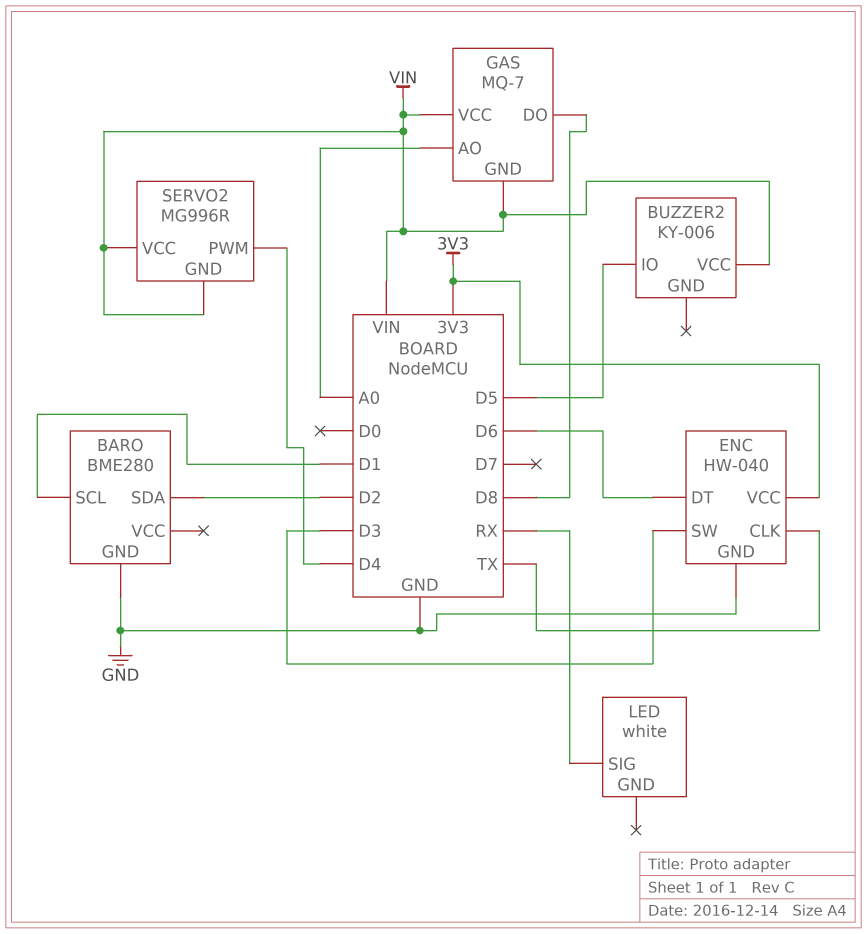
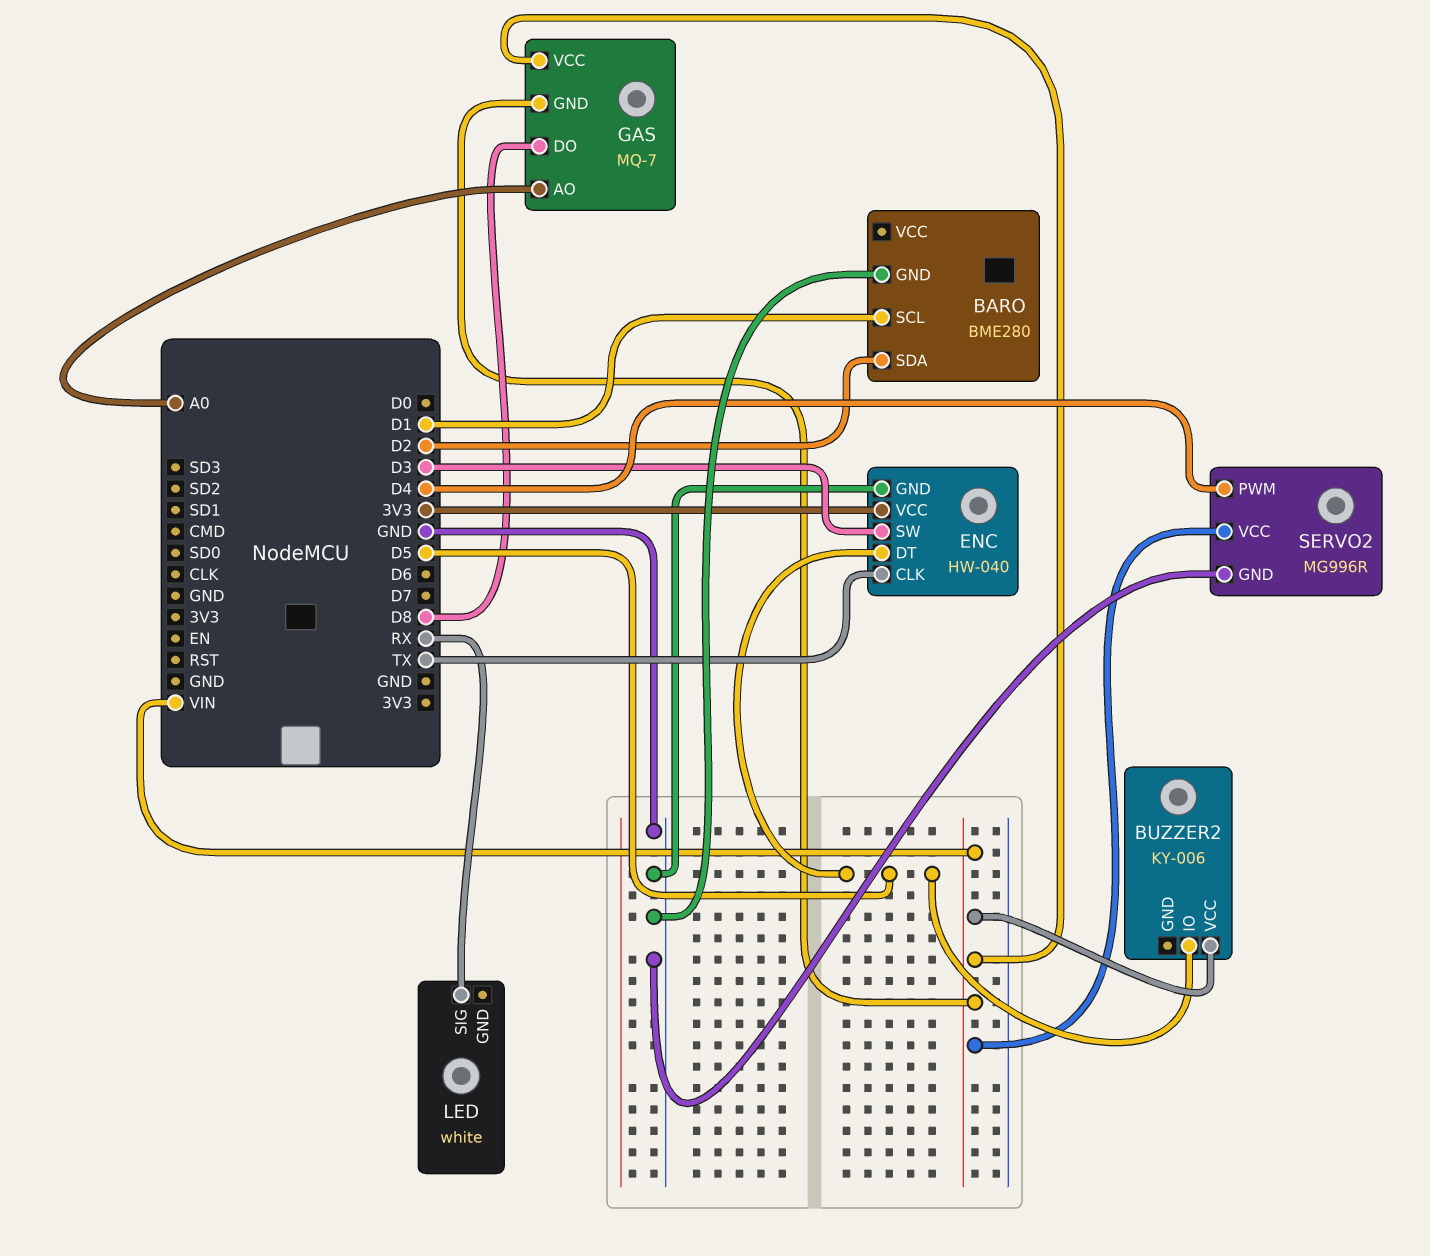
ENC pin DT: D6 -> D5
SERVO2 pin GND: VIN -> GND

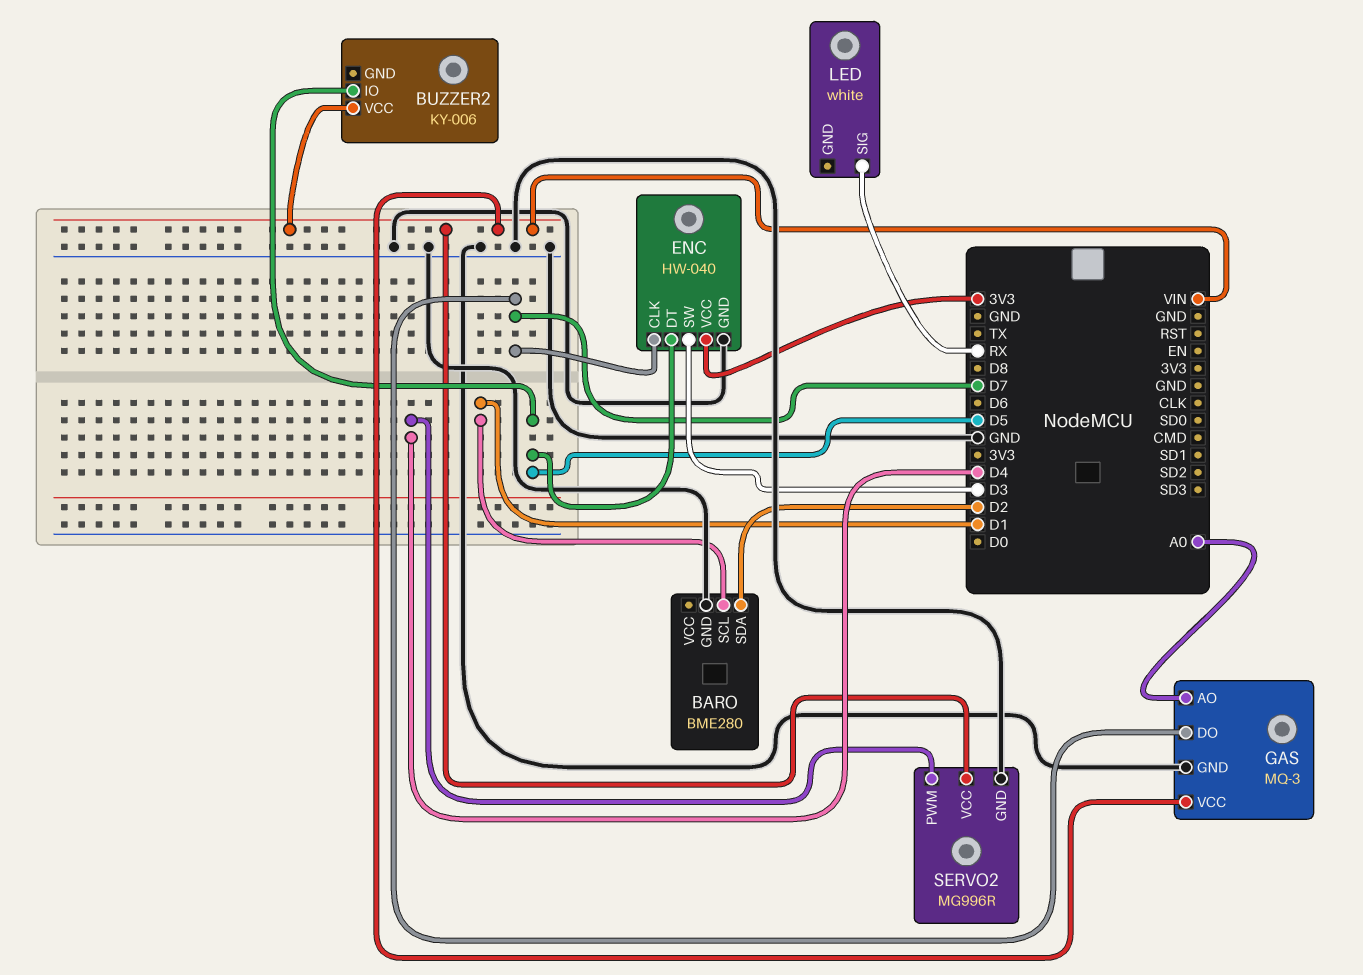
ENC pin CLK: TX -> D7
GAS: MQ-7 -> MQ-3
GAS pin DO: D8 -> D7
GAS pin GND: VIN -> GND

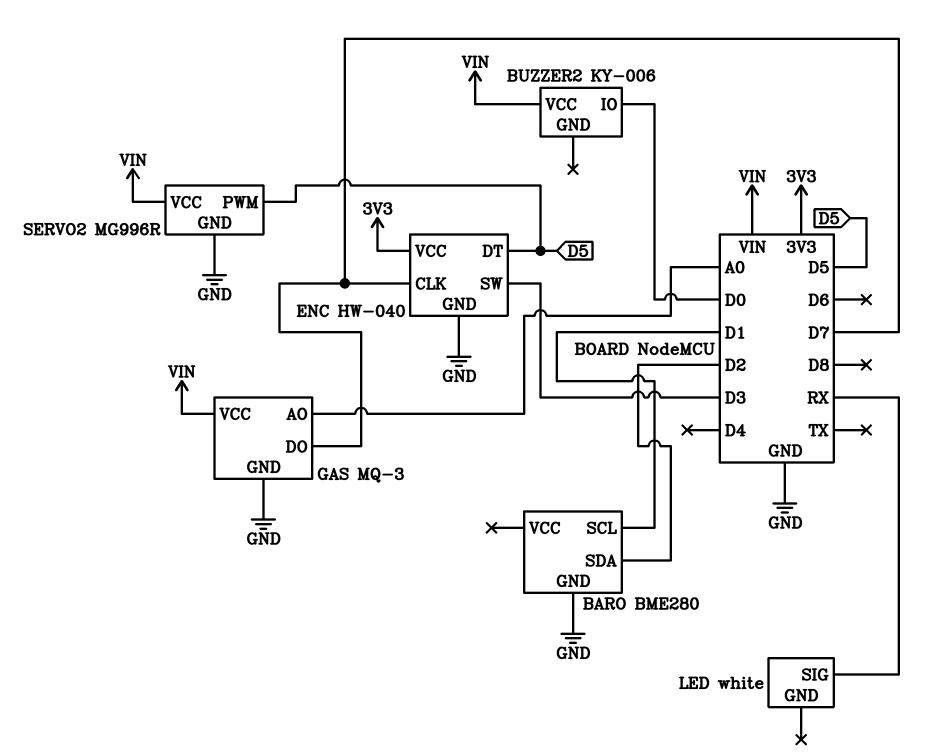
BUZZER2 pin IO: D5 -> D0
SERVO2 pin PWM: D4 -> D5

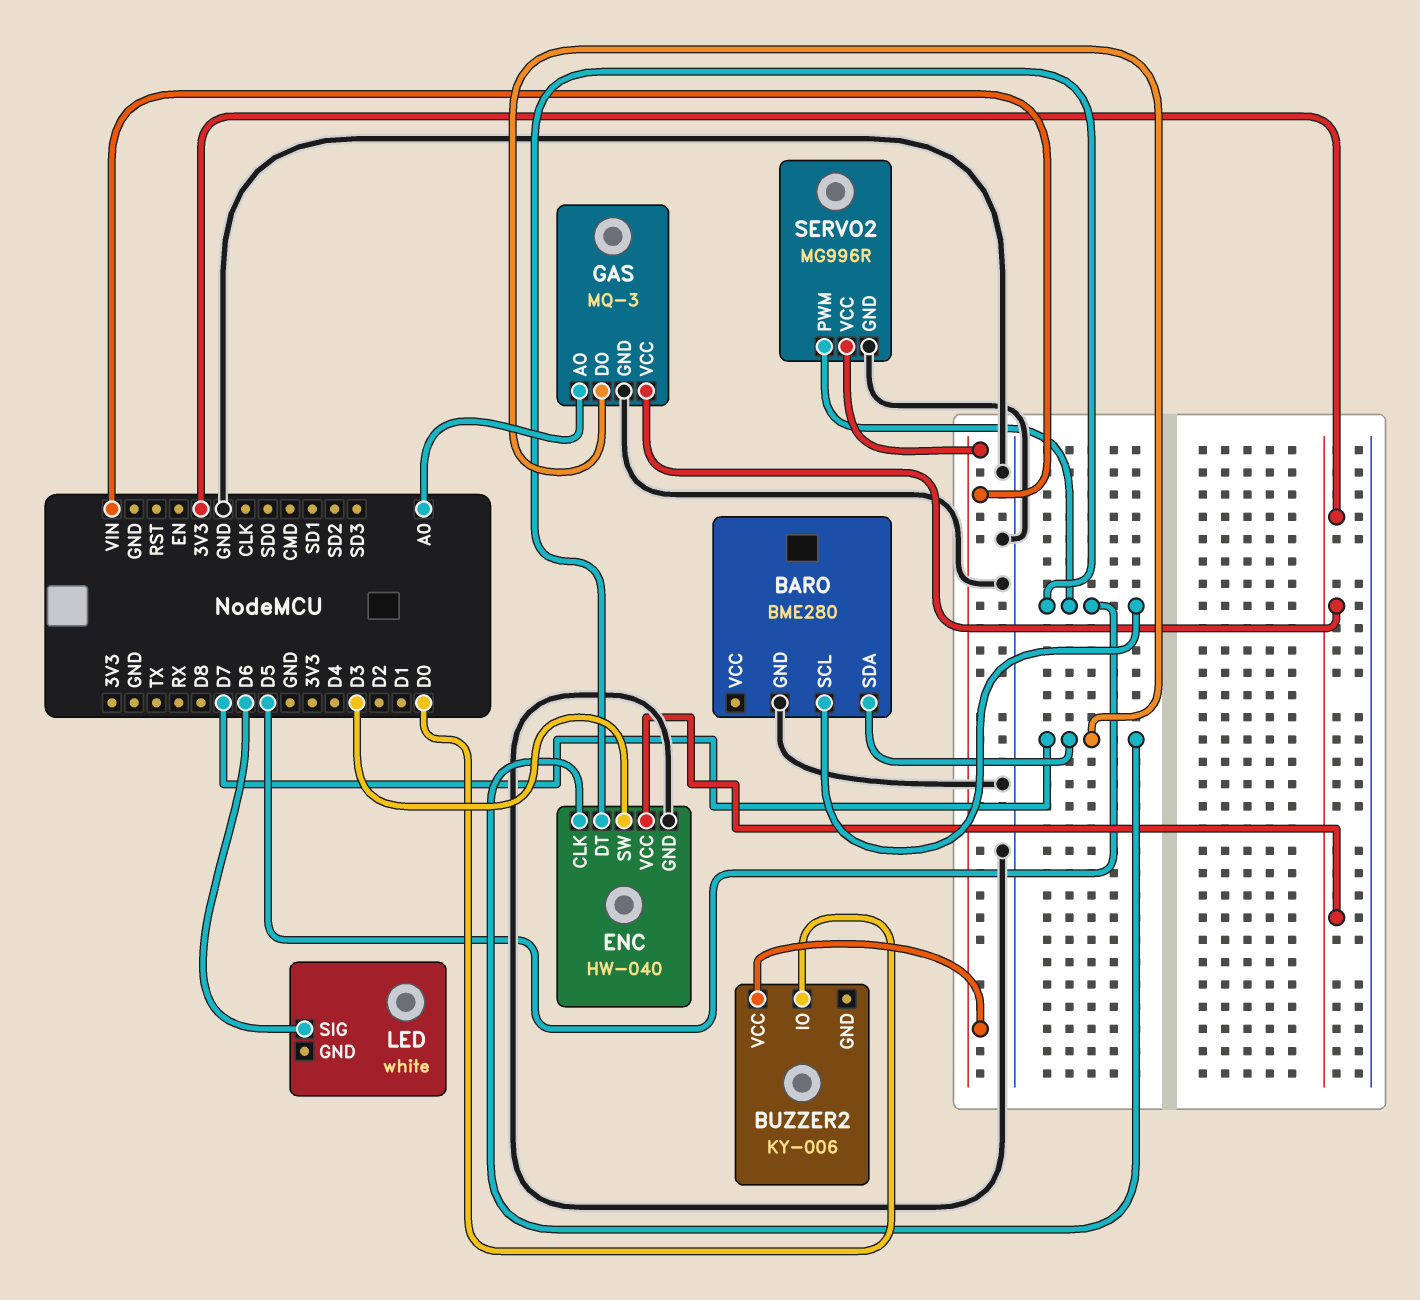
BARO pin SCL: D1 -> D5
BARO pin SDA: D2 -> D7
GAS pin VCC: VIN -> 3V3
LED pin SIG: RX -> D6

